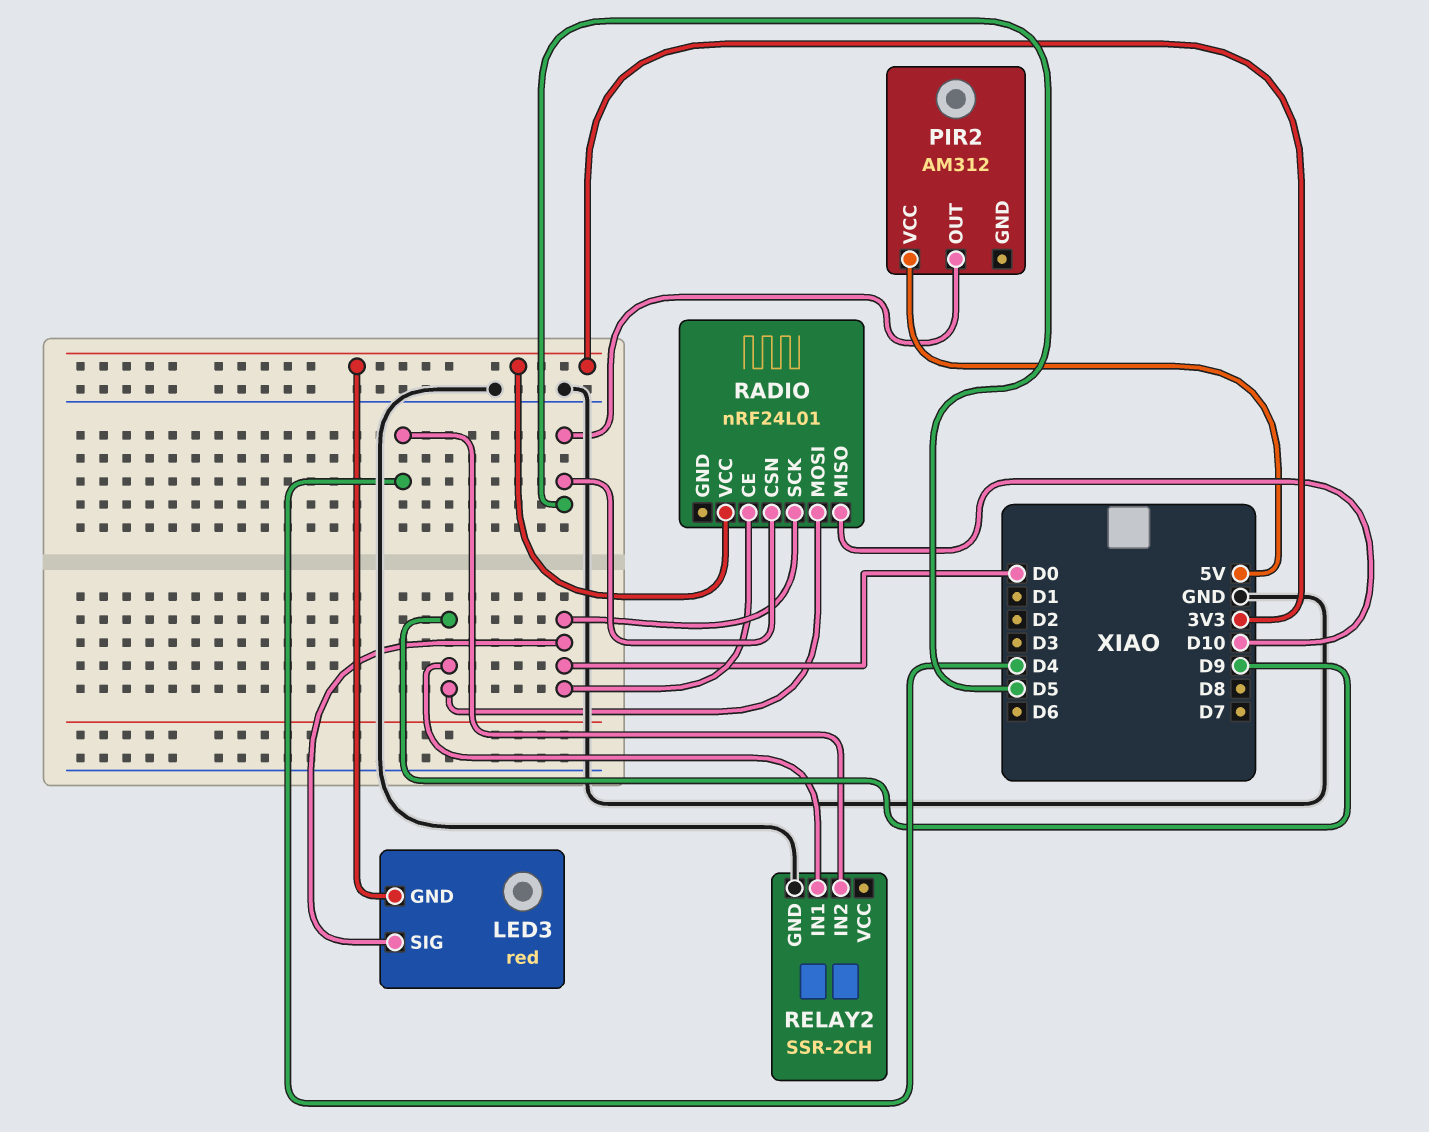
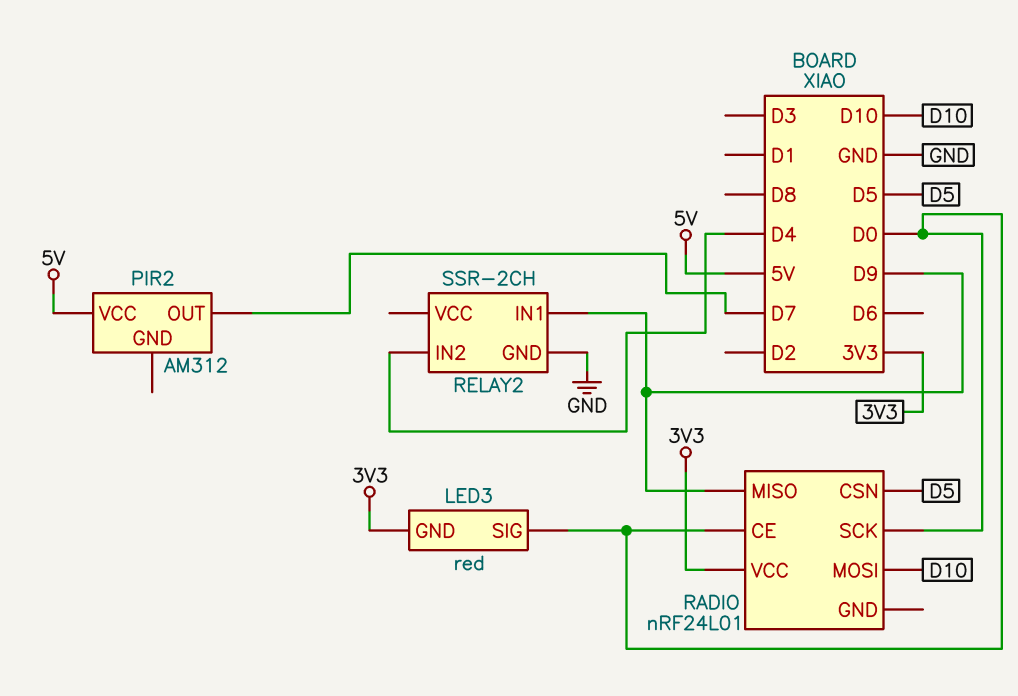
PIR2 pin OUT: D5 -> D7
RADIO pin MISO: D10 -> D9
RADIO pin MOSI: D9 -> D10

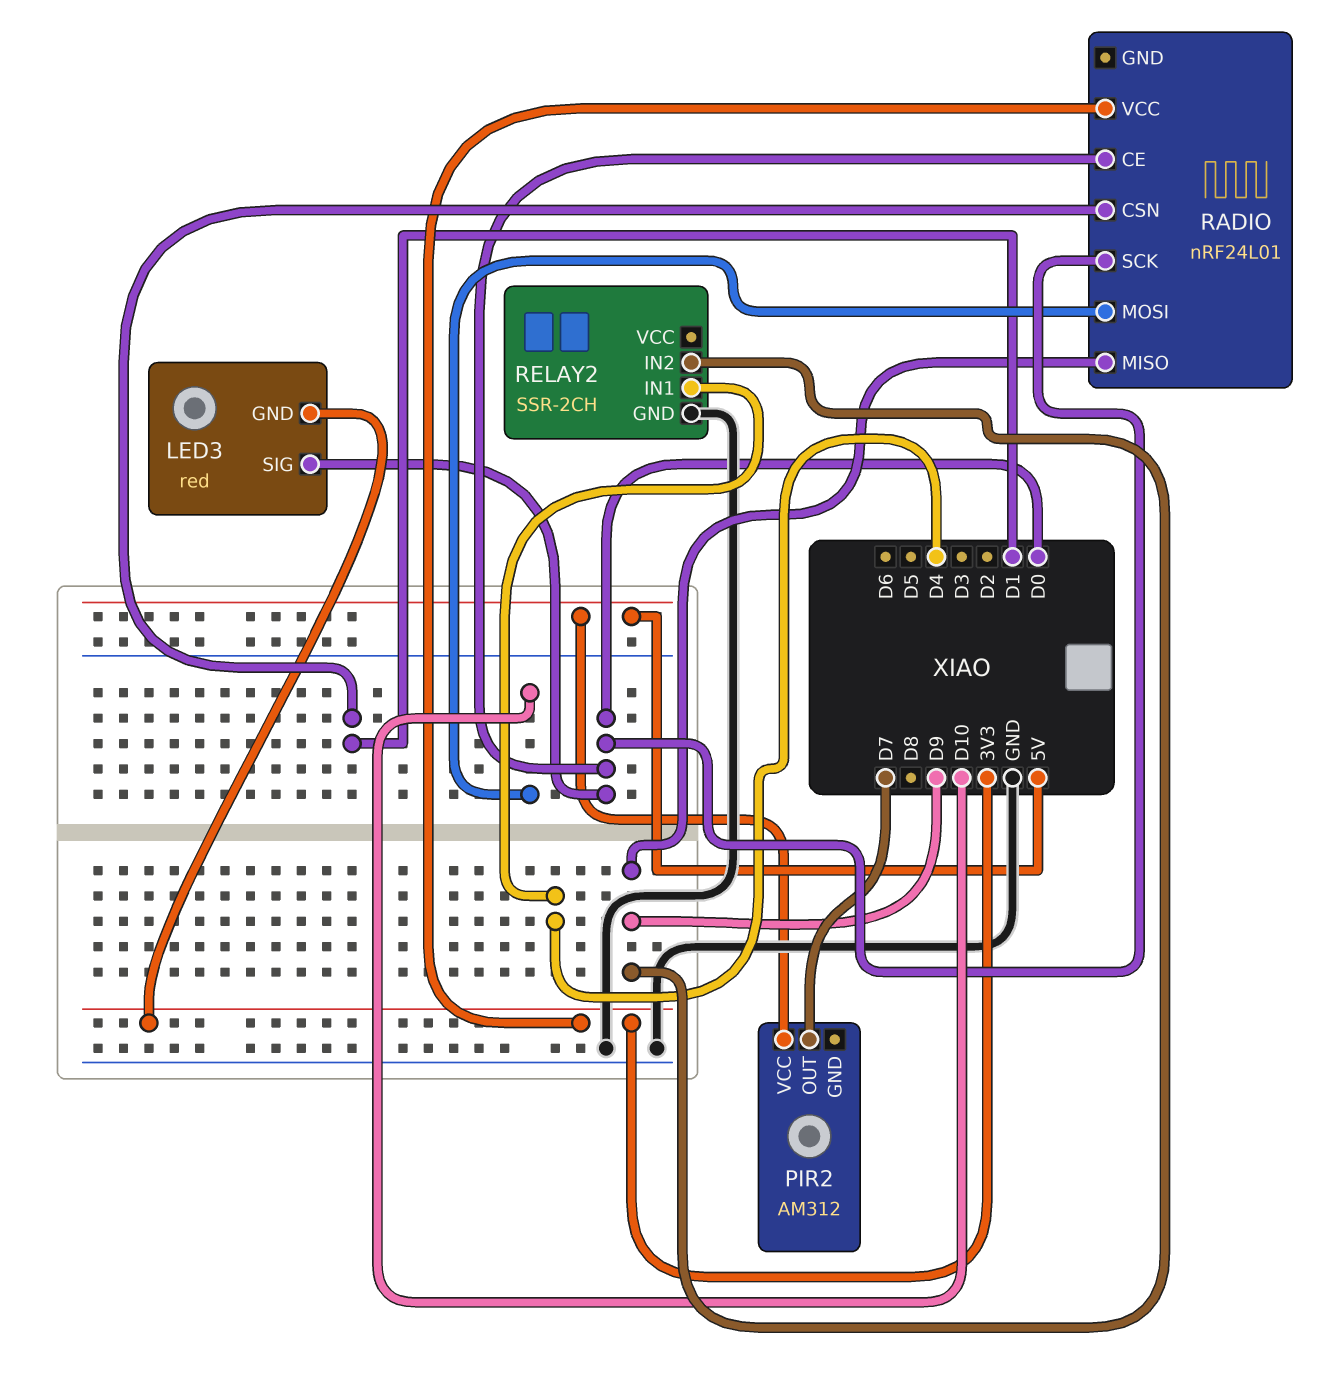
RADIO pin CSN: D5 -> D1
RELAY2 pin IN1: D9 -> D4
RELAY2 pin IN2: D4 -> D9

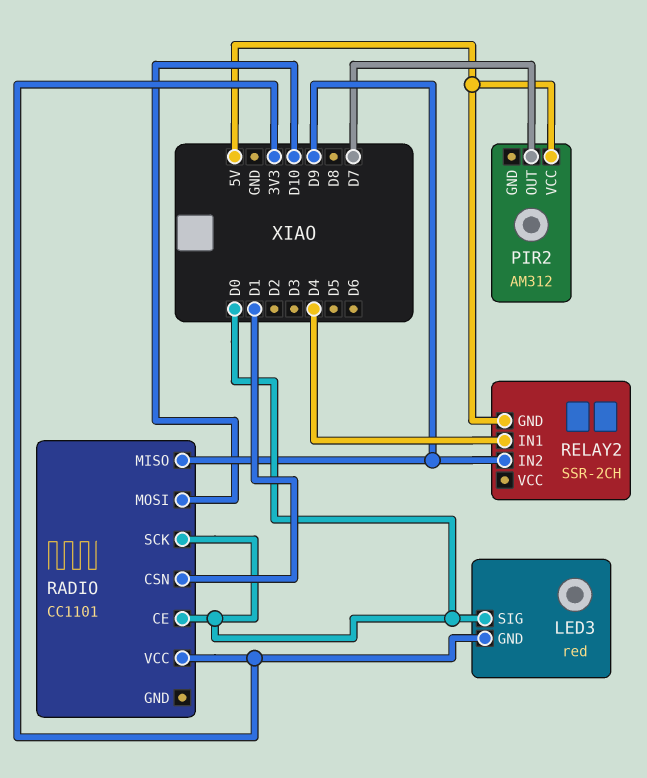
RADIO: nRF24L01 -> CC1101
RELAY2 pin GND: GND -> 5V

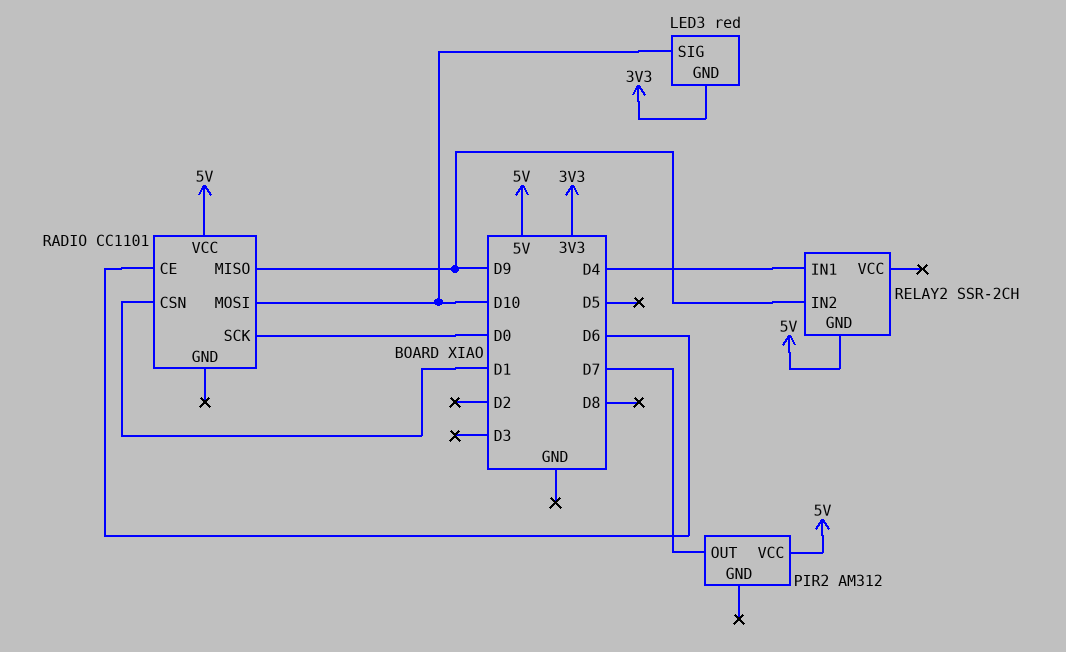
LED3 pin SIG: D0 -> D10
RADIO pin CE: D0 -> D6
RADIO pin VCC: 3V3 -> 5V

